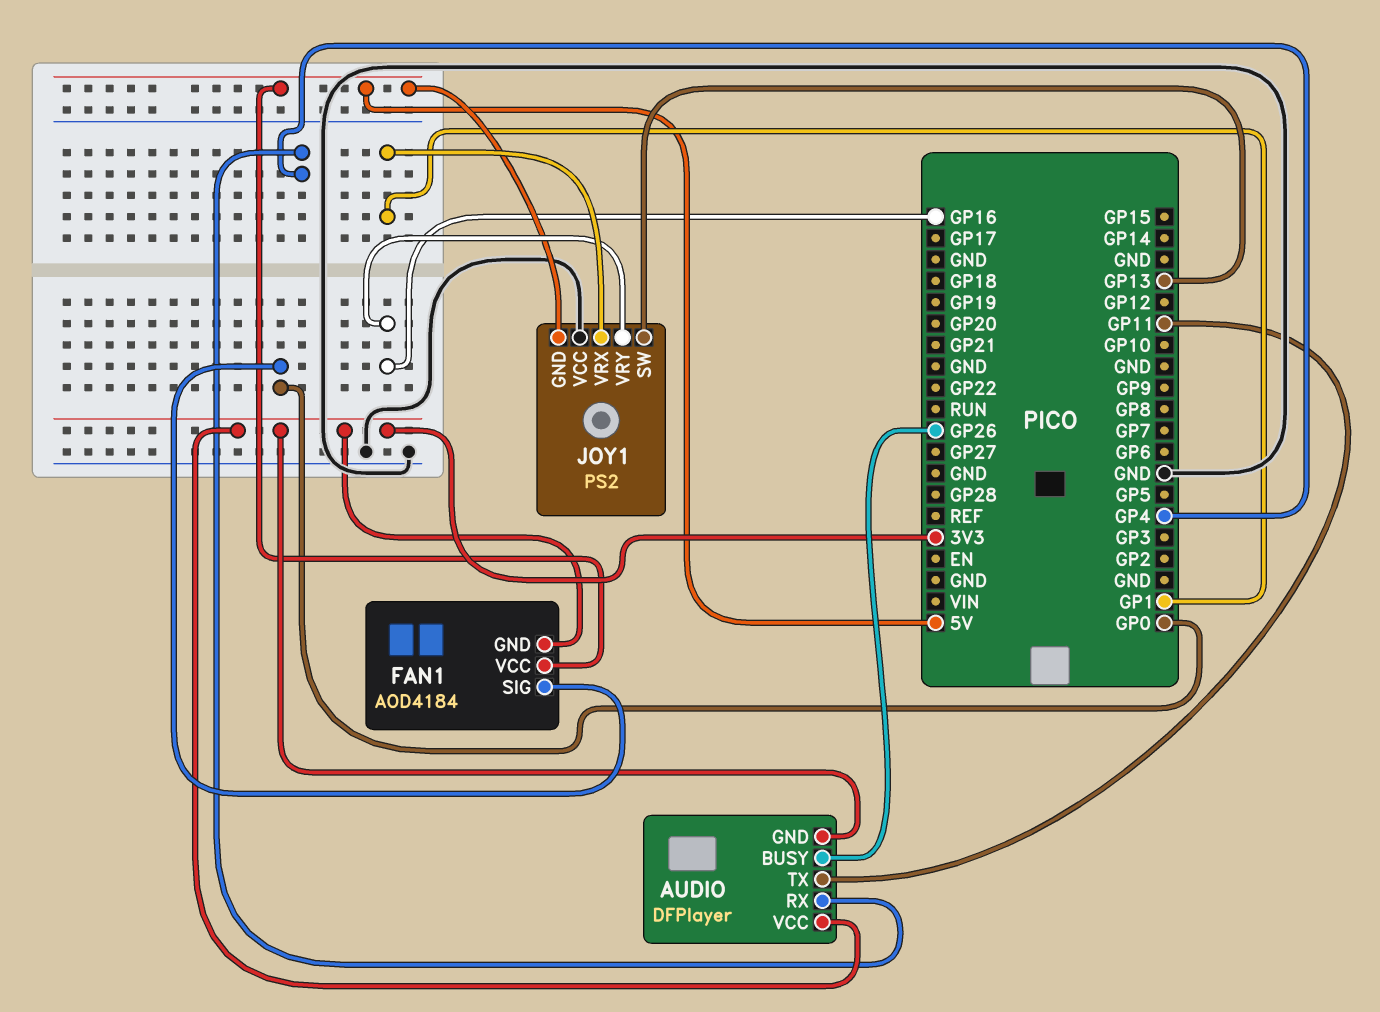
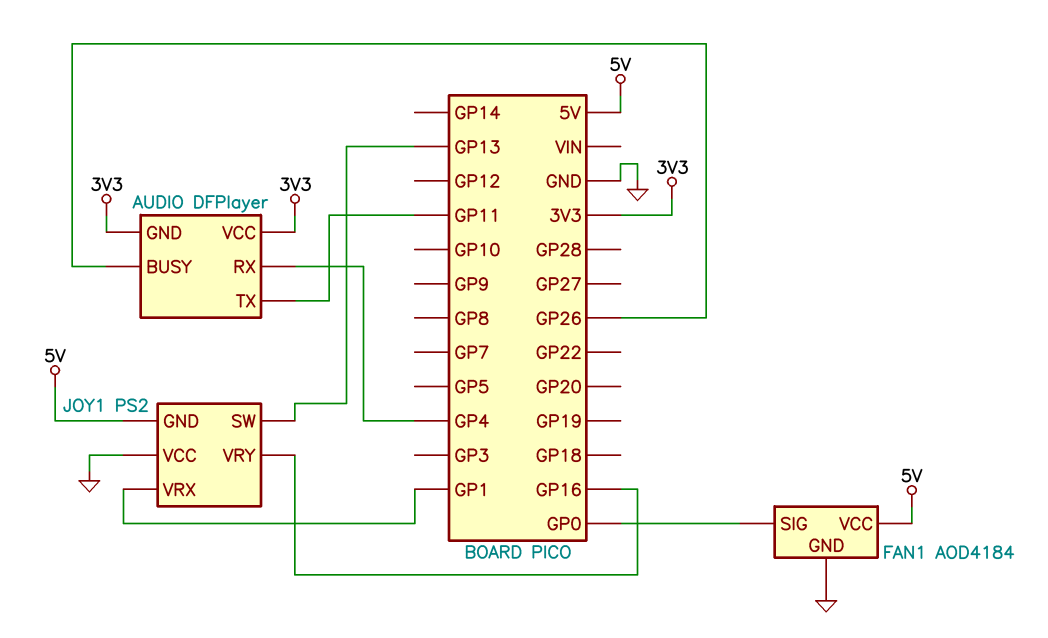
FAN1 pin GND: 3V3 -> GND

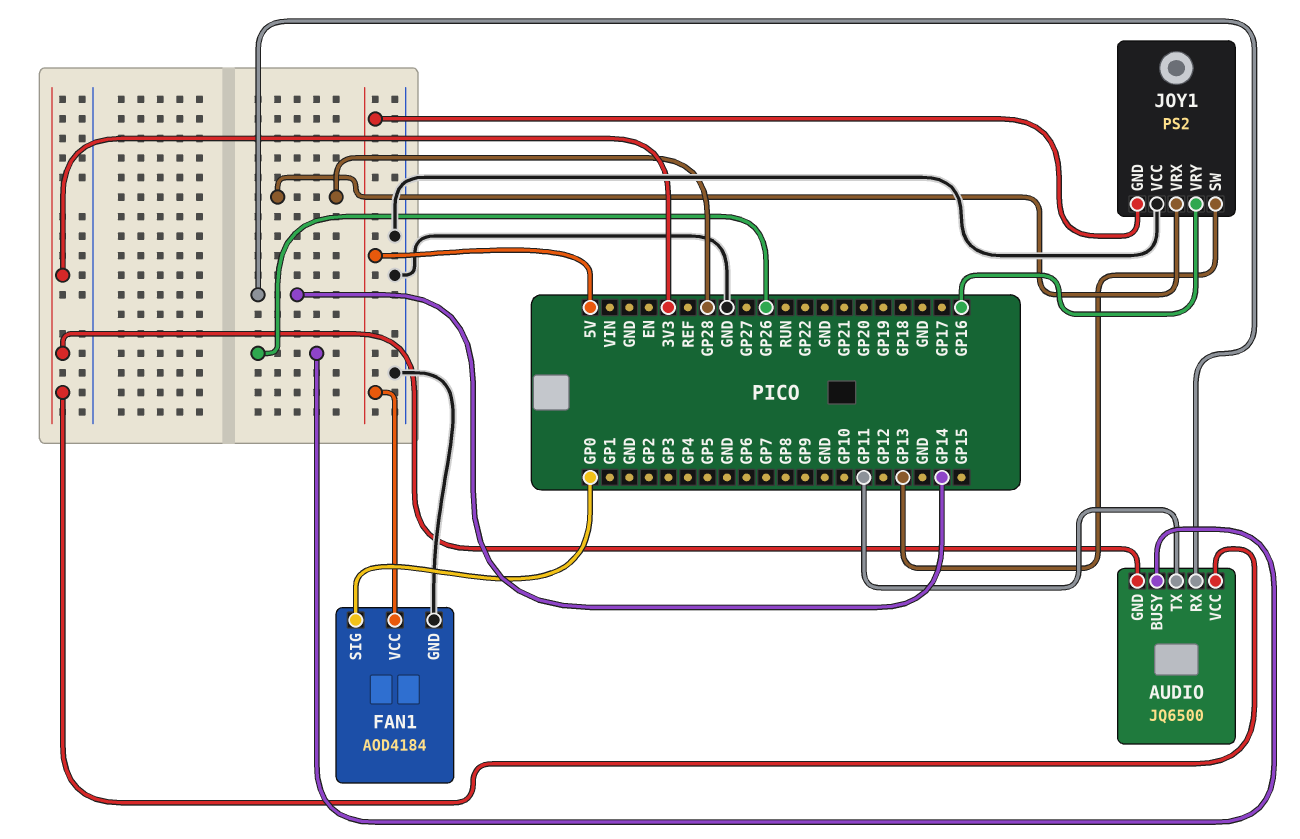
AUDIO: DFPlayer -> JQ6500
AUDIO pin RX: GP4 -> GP14
JOY1 pin VRX: GP1 -> GP28

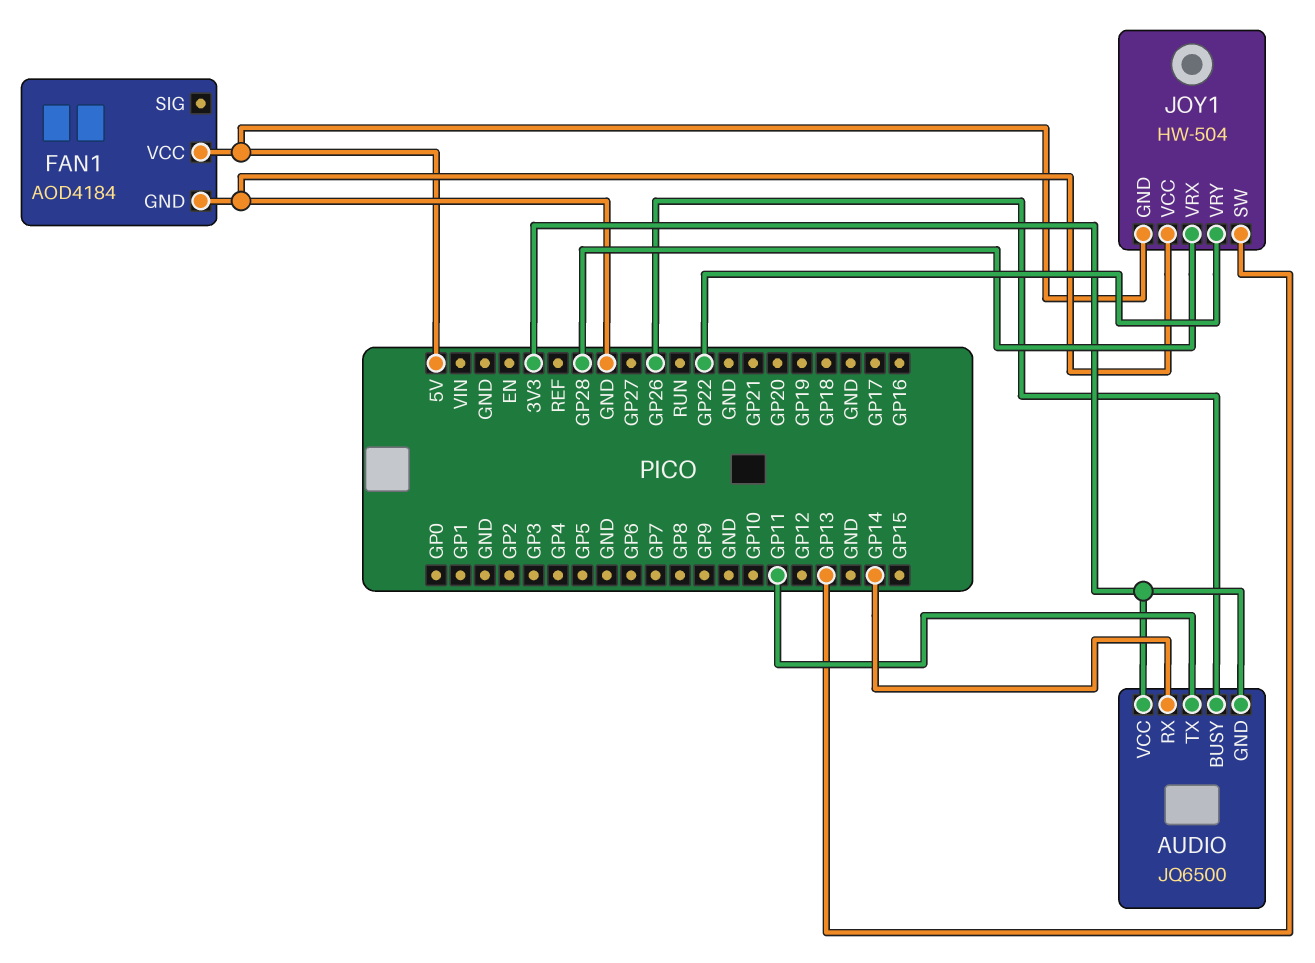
FAN1 pin SIG: GP0 -> none
JOY1: PS2 -> HW-504
JOY1 pin VRY: GP16 -> GP22

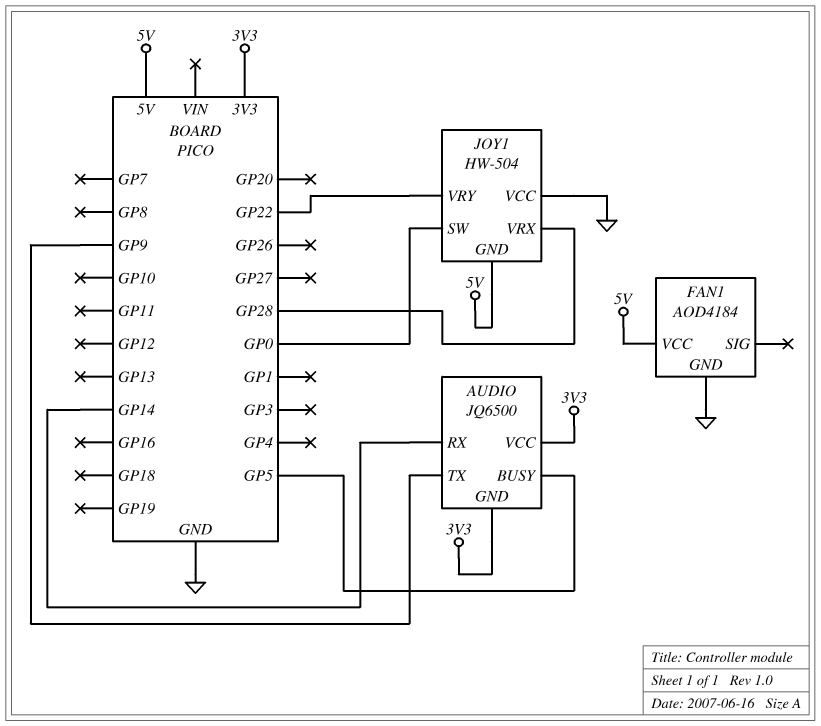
AUDIO pin BUSY: GP26 -> GP5
AUDIO pin TX: GP11 -> GP9
JOY1 pin SW: GP13 -> GP0

